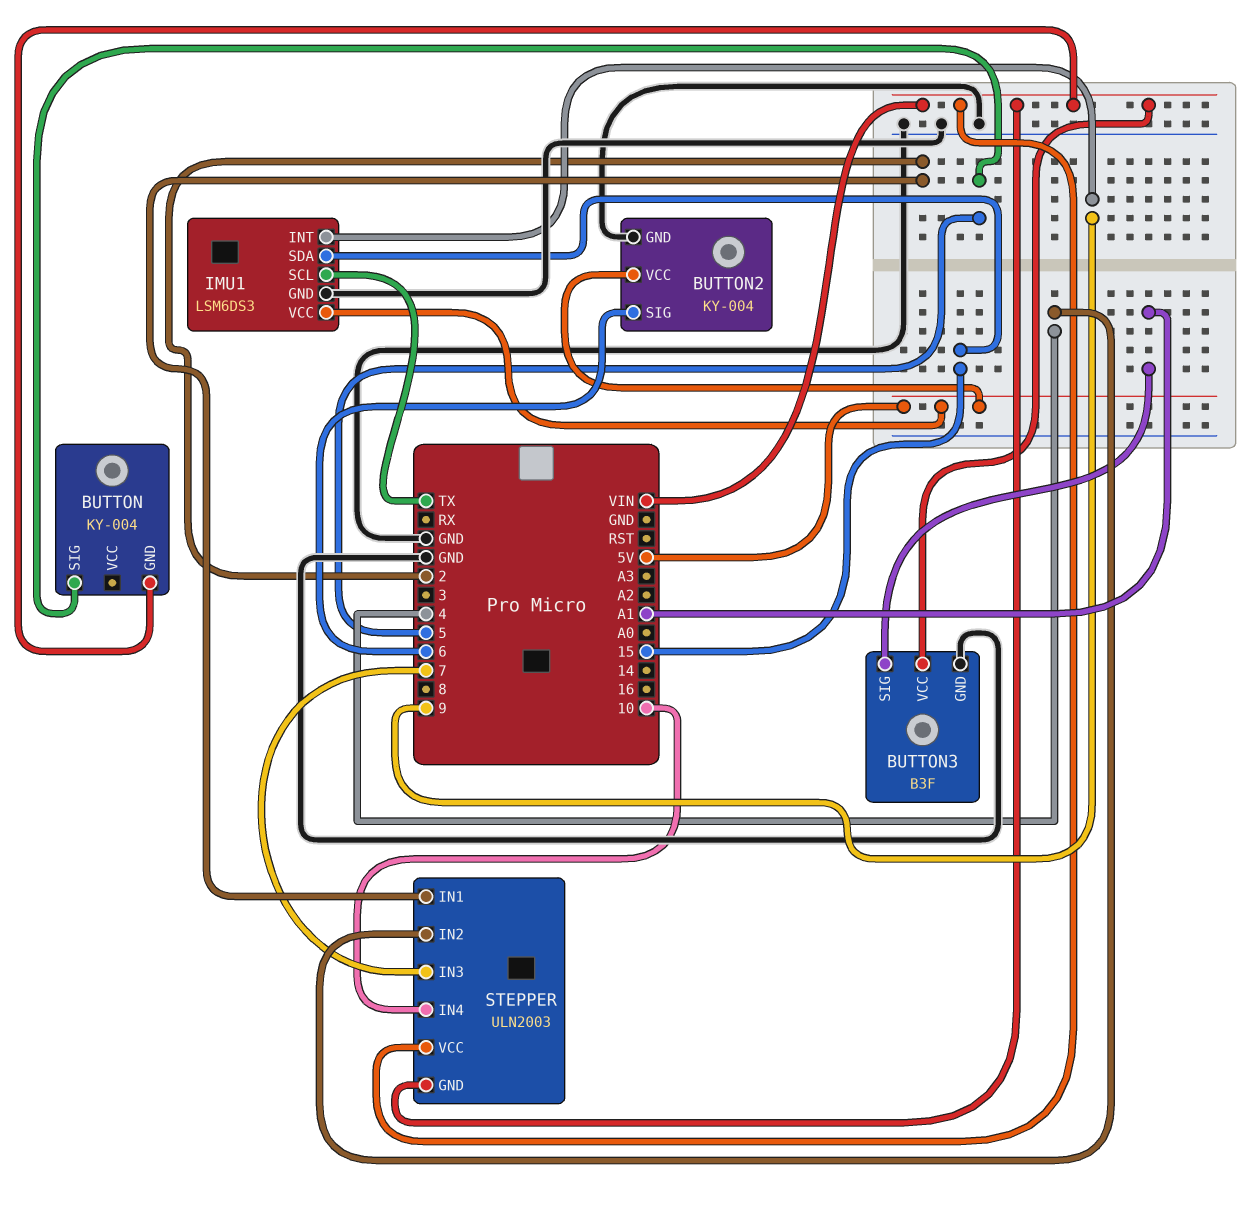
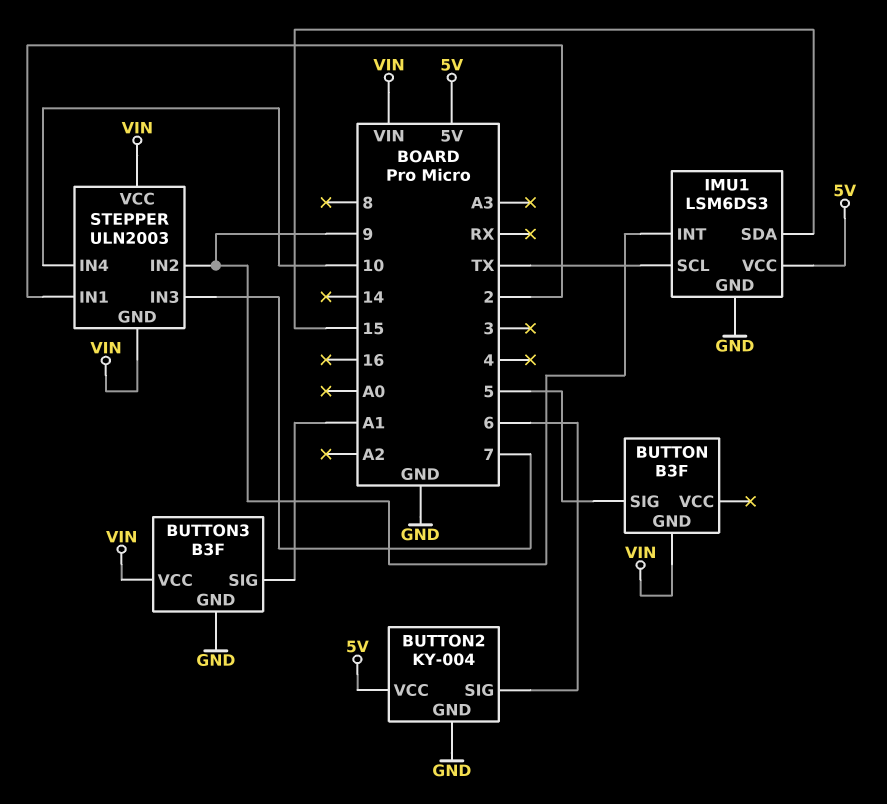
BUTTON: KY-004 -> B3F
STEPPER pin IN2: 4 -> 9

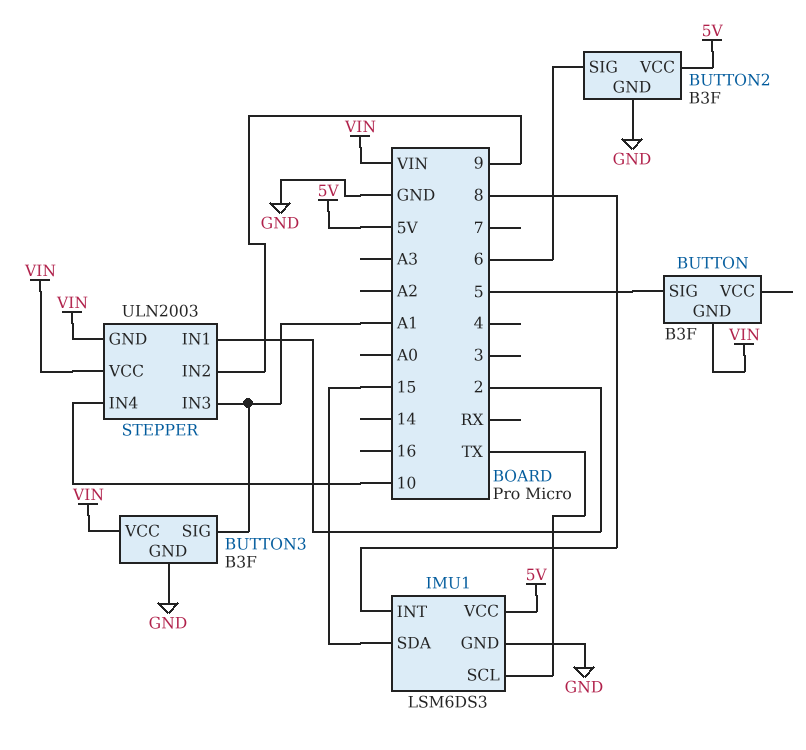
BUTTON2: KY-004 -> B3F
IMU1 pin INT: 9 -> 8
STEPPER pin IN3: 7 -> A1

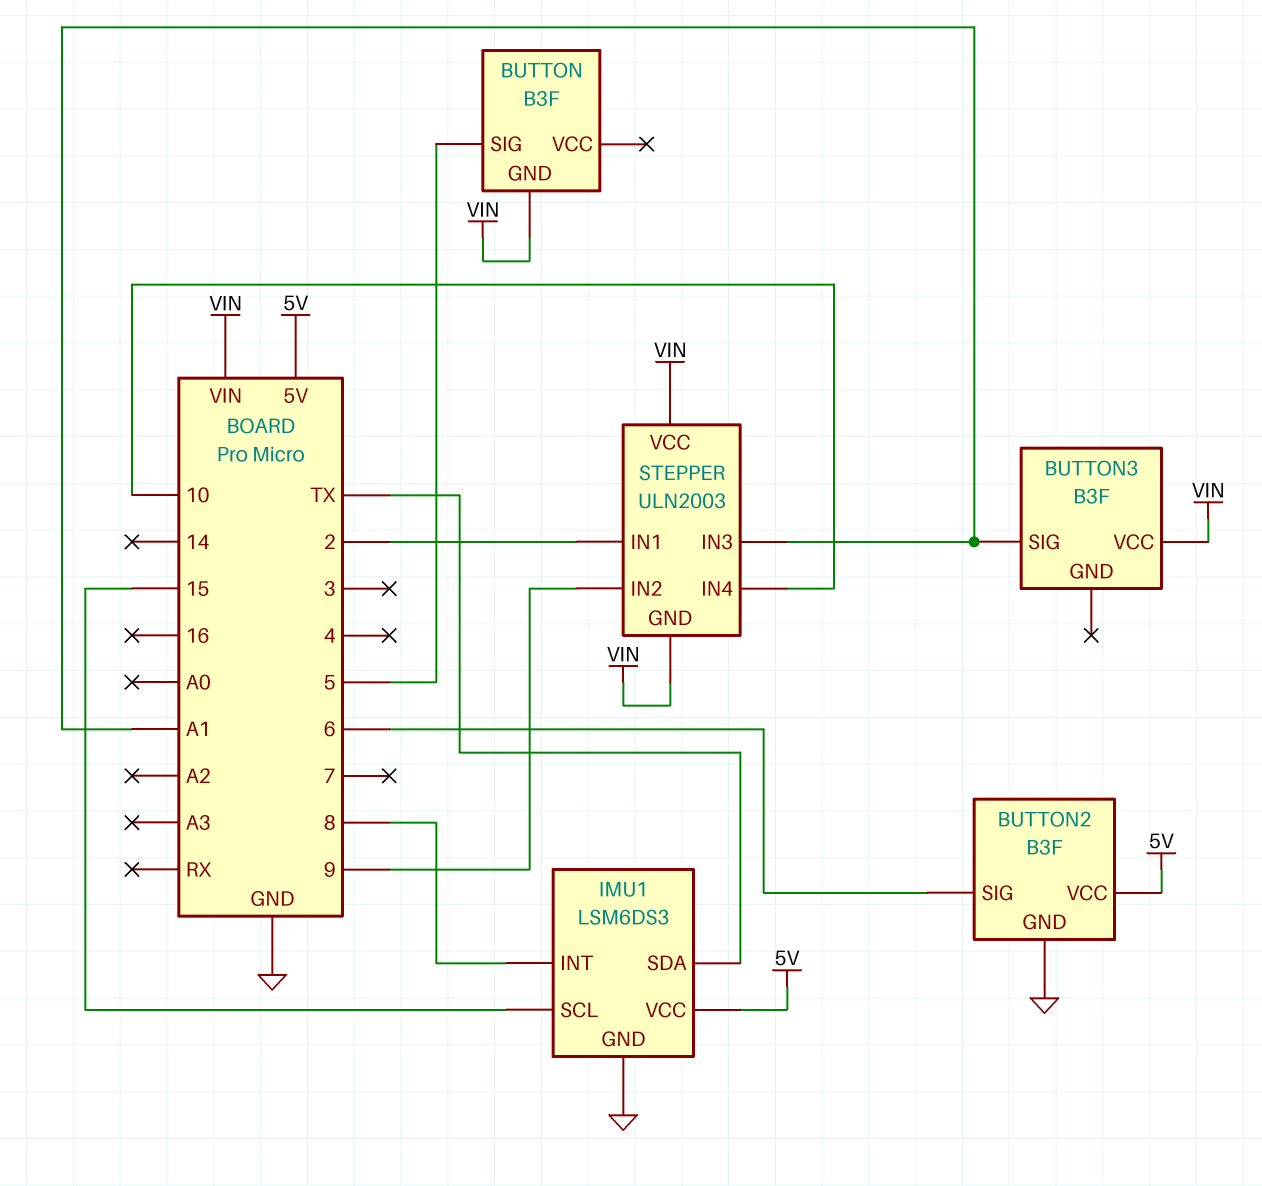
BUTTON3 pin GND: GND -> none
IMU1 pin SCL: TX -> 15
IMU1 pin SDA: 15 -> TX

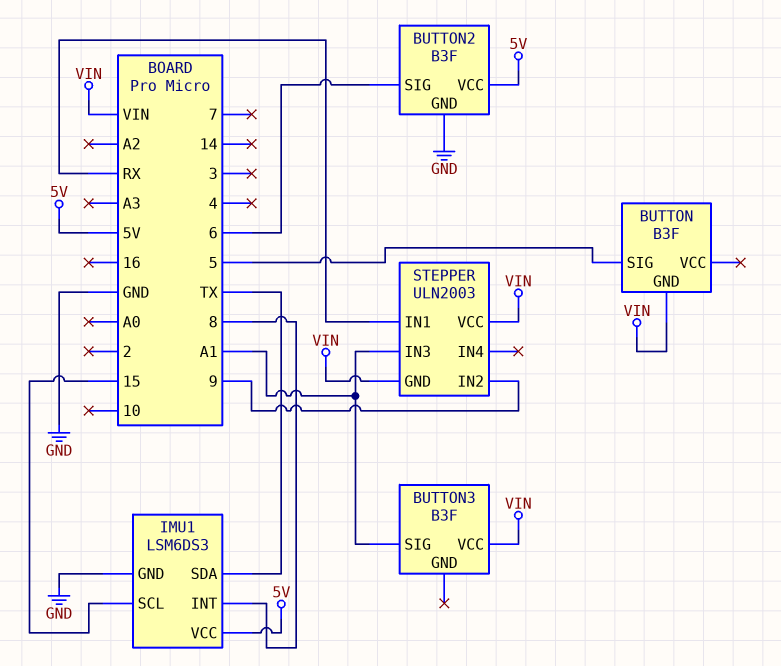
STEPPER pin IN1: 2 -> RX
STEPPER pin IN4: 10 -> none

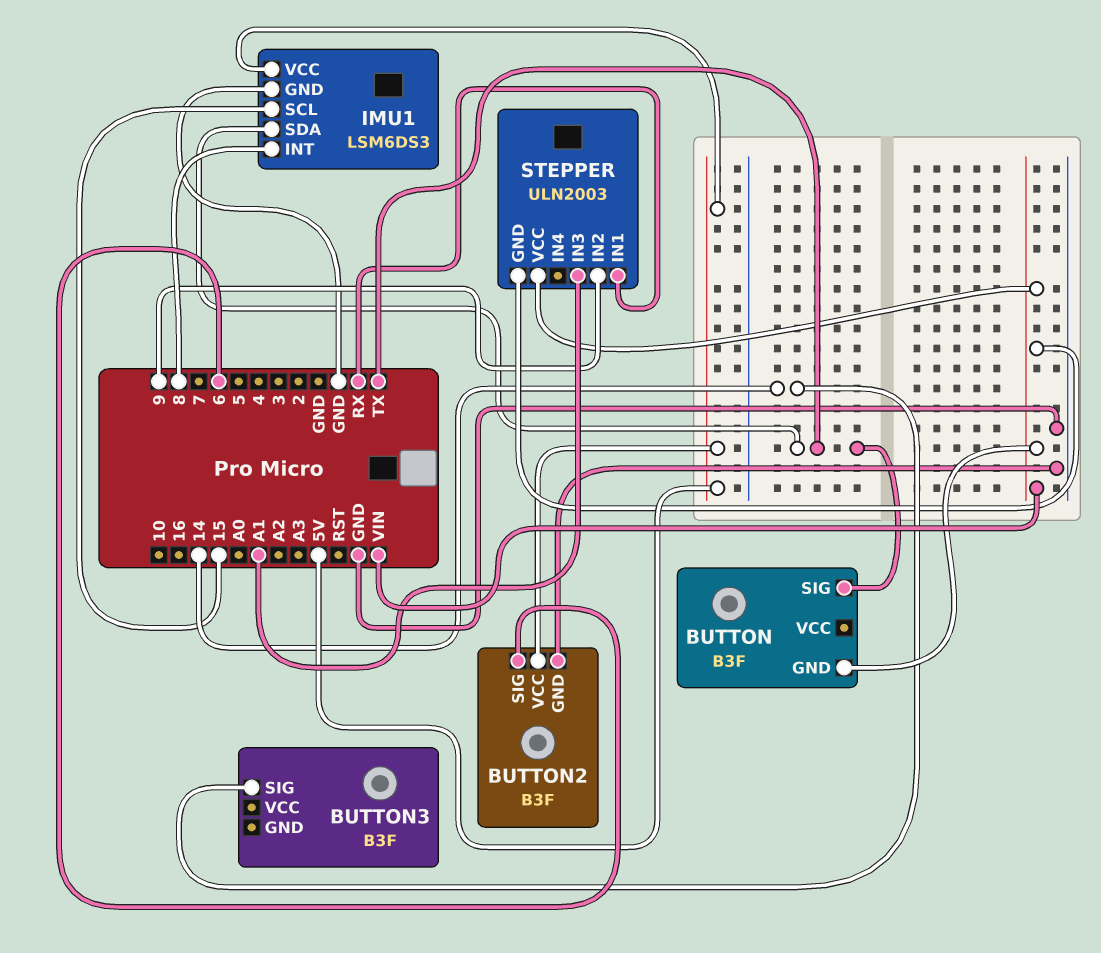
BUTTON pin SIG: 5 -> TX
BUTTON3 pin SIG: A1 -> 14
BUTTON3 pin VCC: VIN -> none

